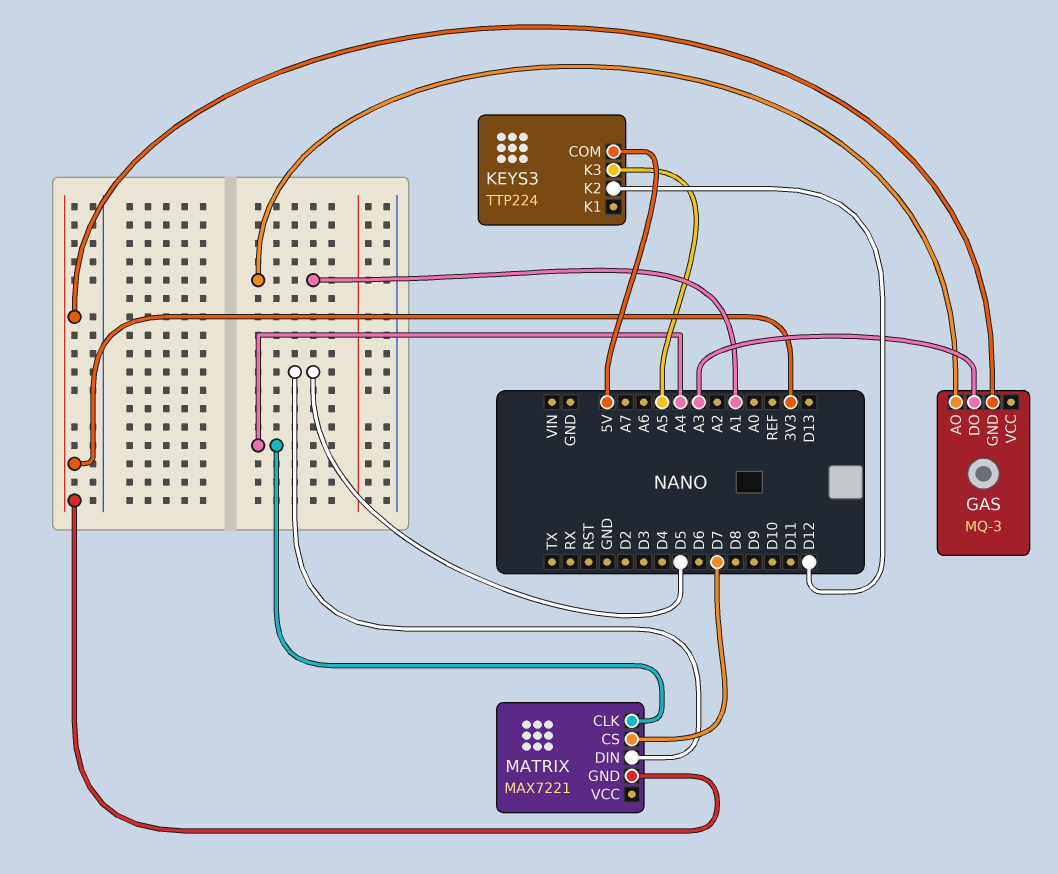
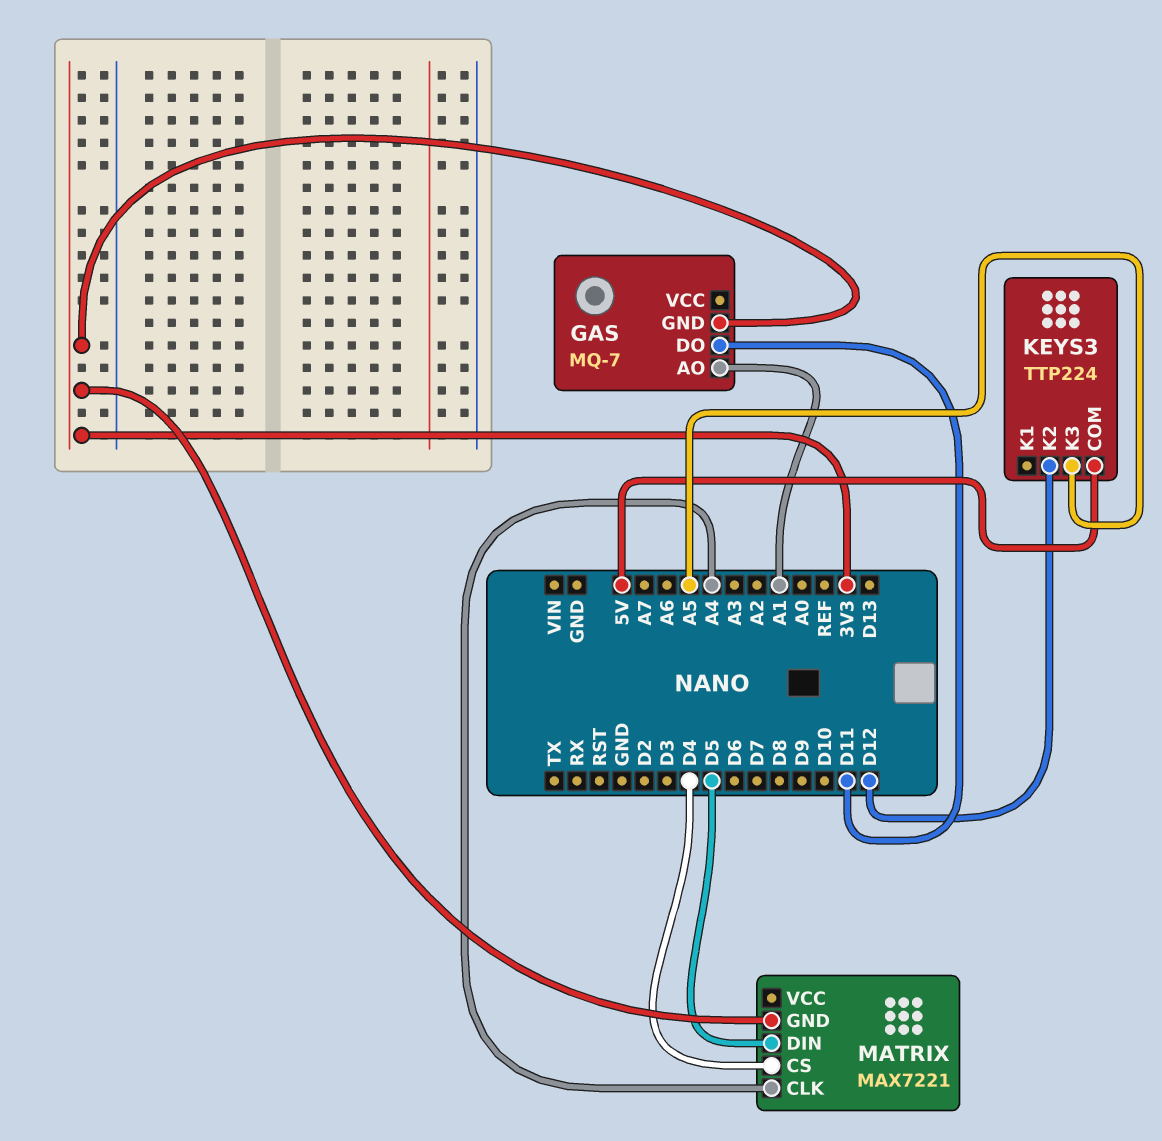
GAS: MQ-3 -> MQ-7
GAS pin DO: A3 -> D11
MATRIX pin CS: D7 -> D4

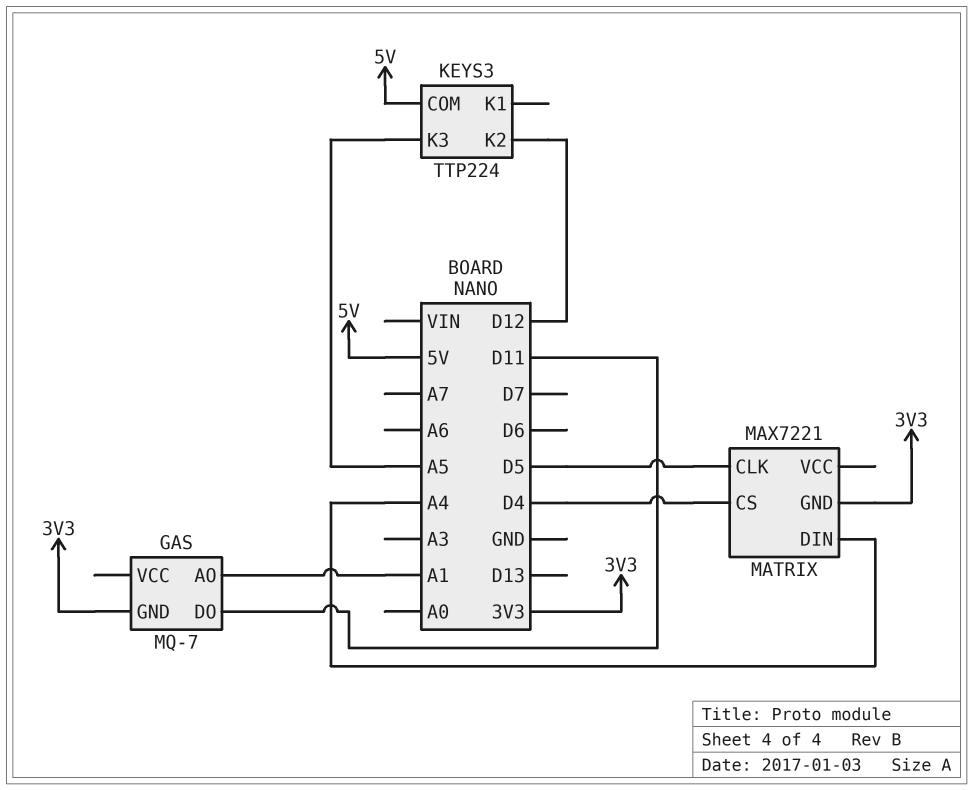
MATRIX pin CLK: A4 -> D5
MATRIX pin DIN: D5 -> A4

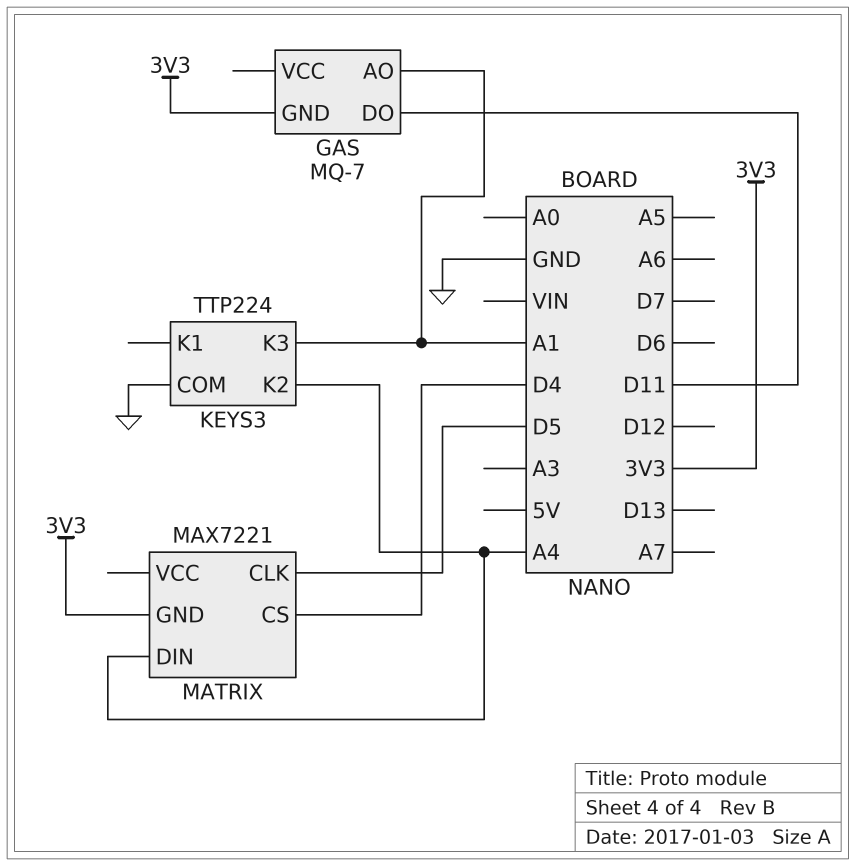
KEYS3 pin COM: 5V -> GND
KEYS3 pin K2: D12 -> A4
KEYS3 pin K3: A5 -> A1

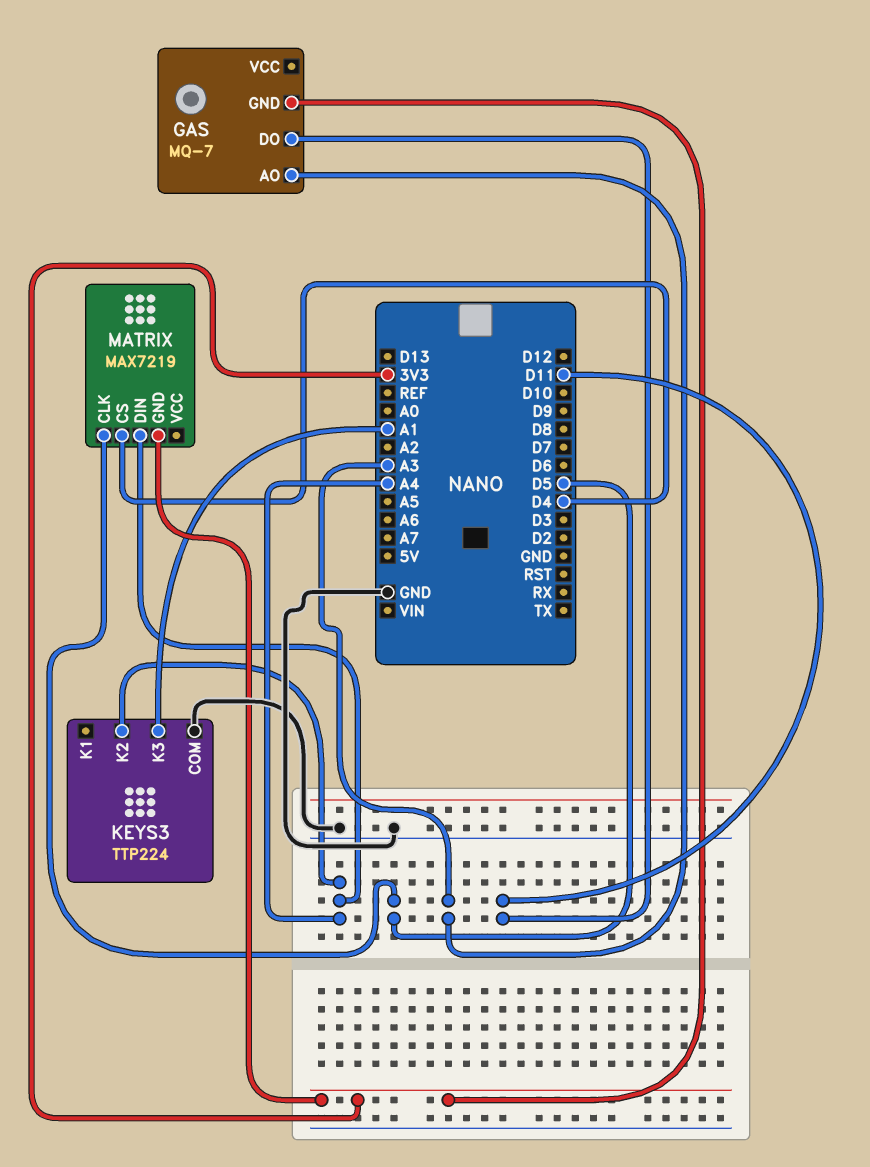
GAS pin AO: A1 -> A3
MATRIX: MAX7221 -> MAX7219

